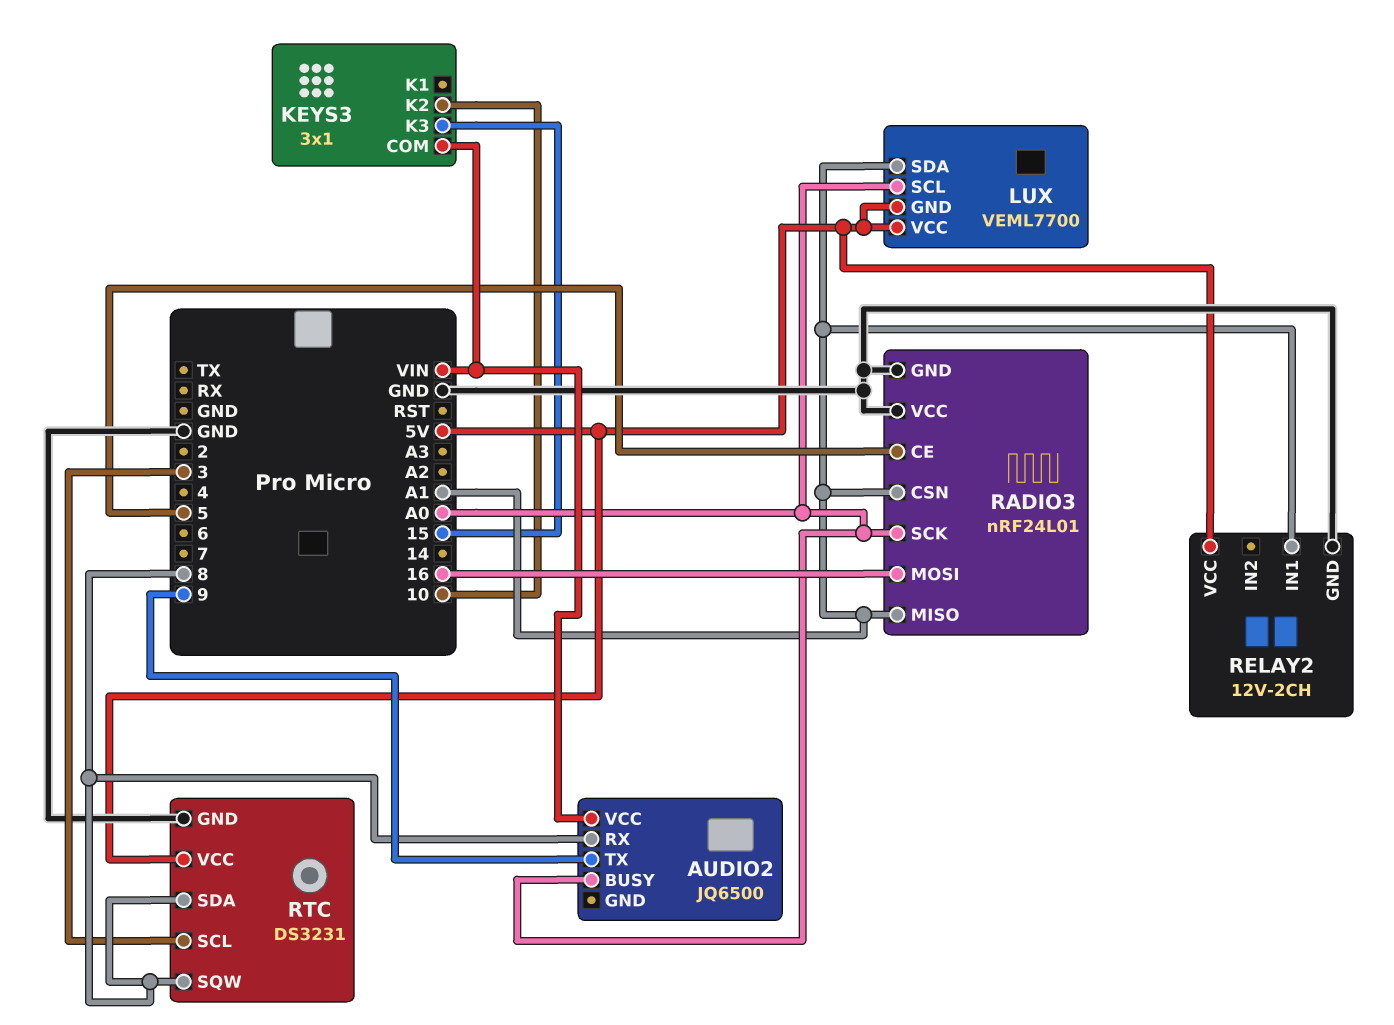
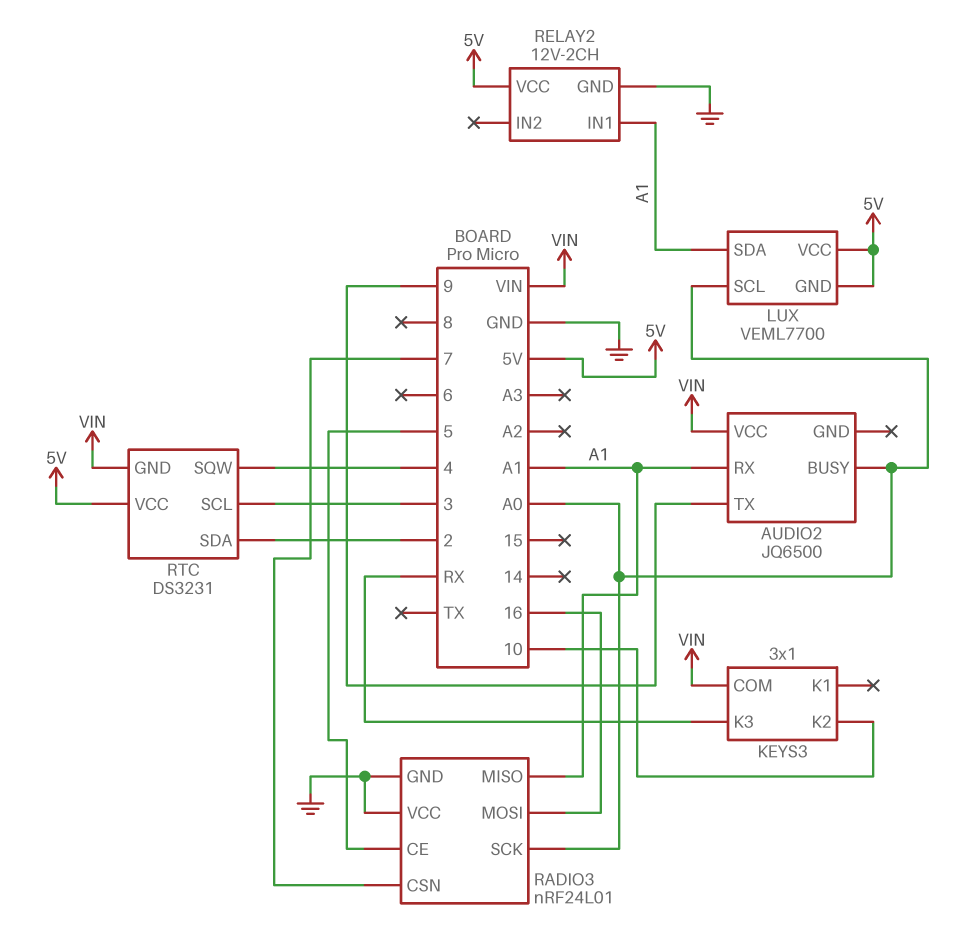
AUDIO2 pin RX: 8 -> A1
KEYS3 pin K3: 15 -> RX
RADIO3 pin CSN: A1 -> 7
RTC pin GND: GND -> VIN
RTC pin SDA: 8 -> 2
RTC pin SQW: 8 -> 4

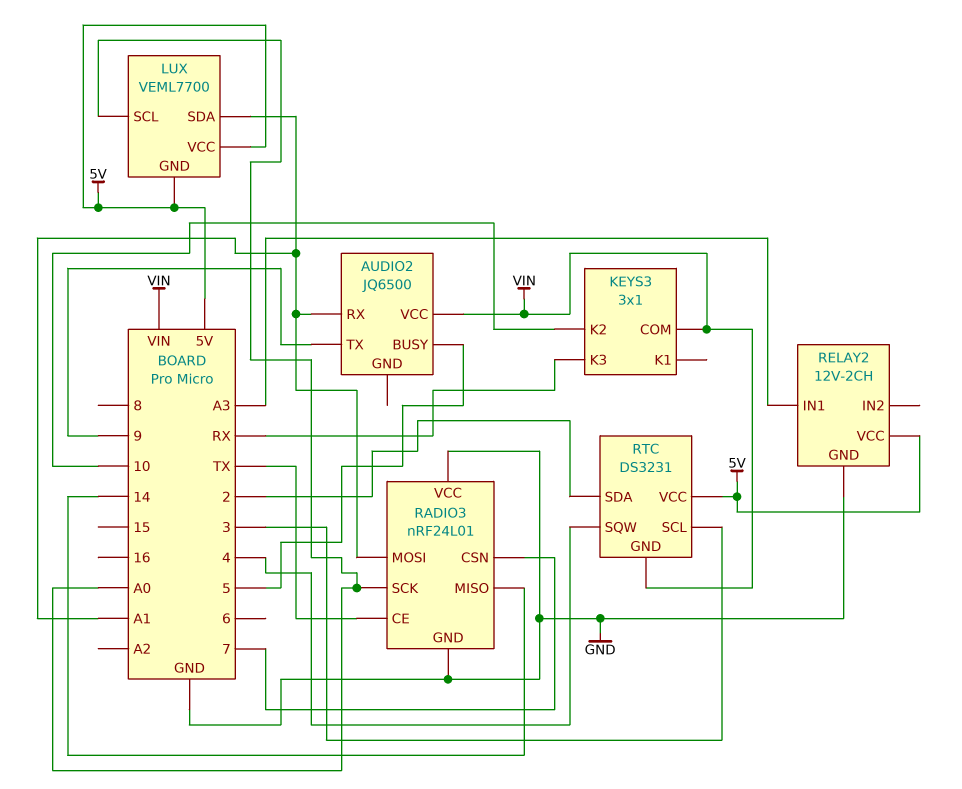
AUDIO2 pin BUSY: A0 -> 5
RADIO3 pin CE: 5 -> TX
RADIO3 pin MISO: A1 -> 14
RADIO3 pin MOSI: 16 -> A1
RELAY2 pin IN1: A1 -> A3

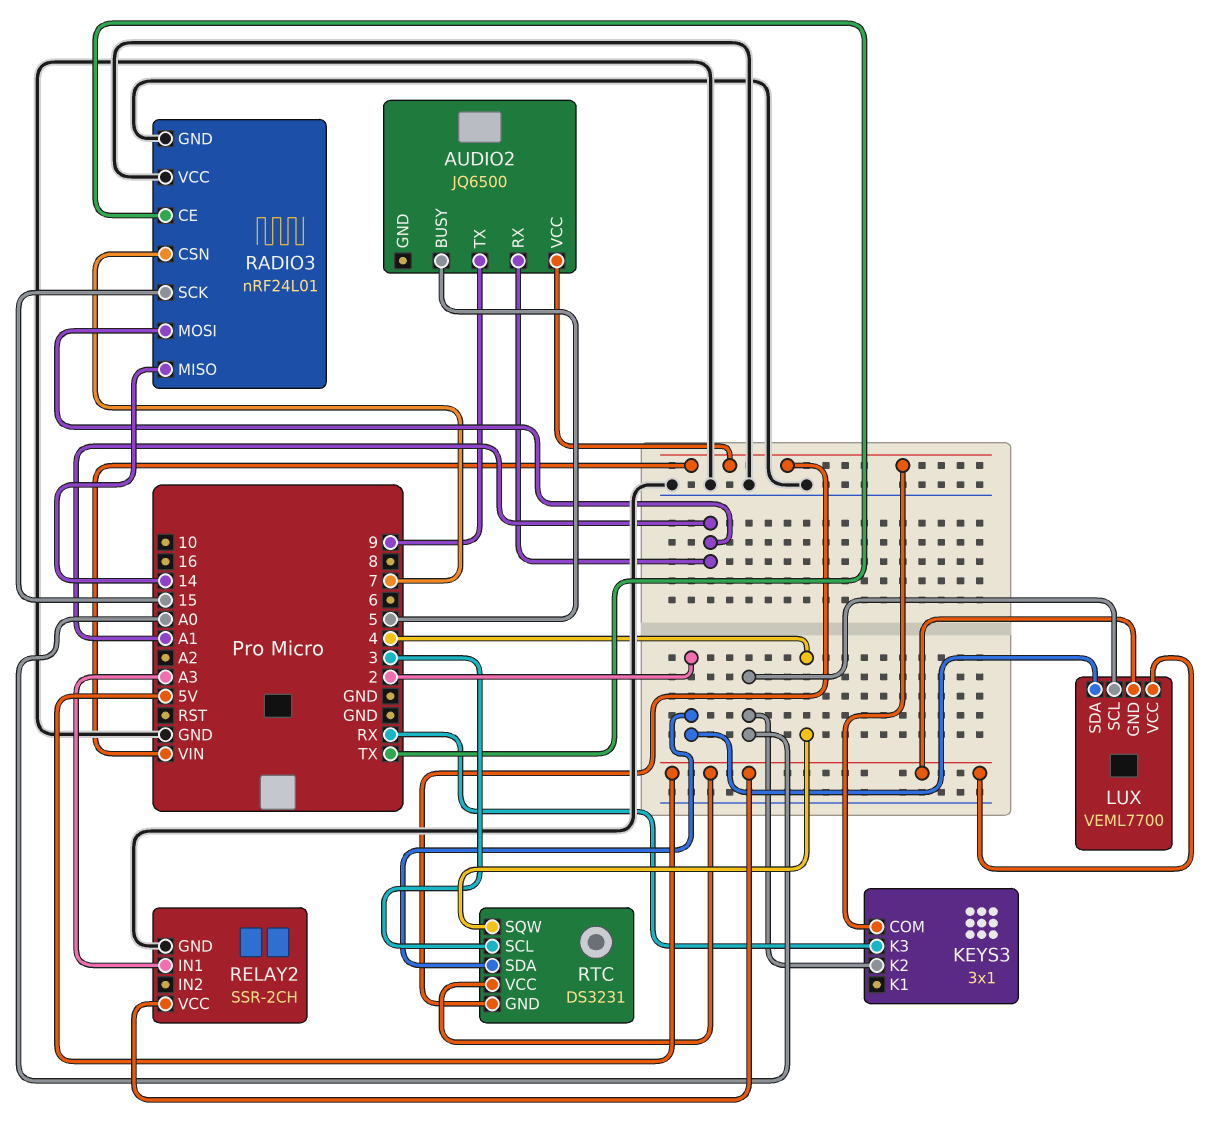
KEYS3 pin K2: 10 -> A0
LUX pin SDA: A1 -> 2
RADIO3 pin SCK: A0 -> 15
RELAY2: 12V-2CH -> SSR-2CH

